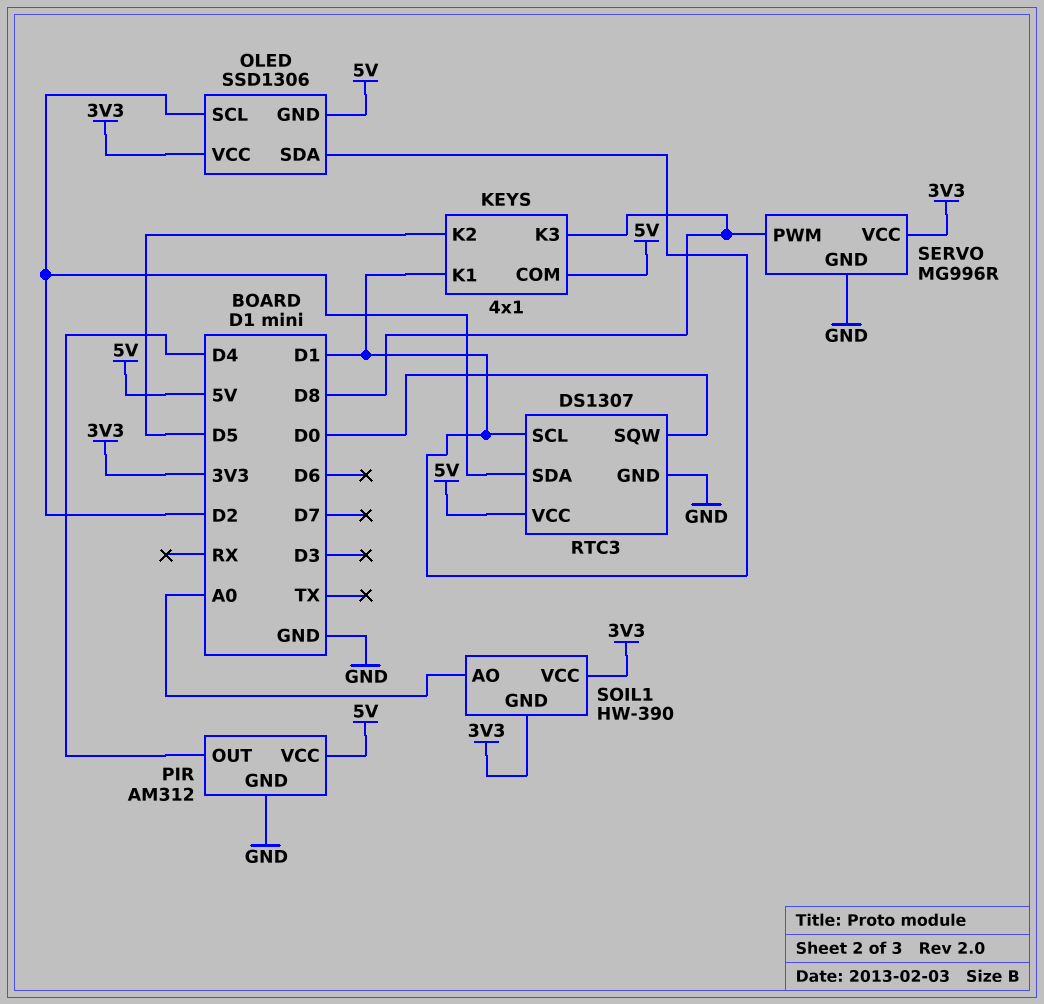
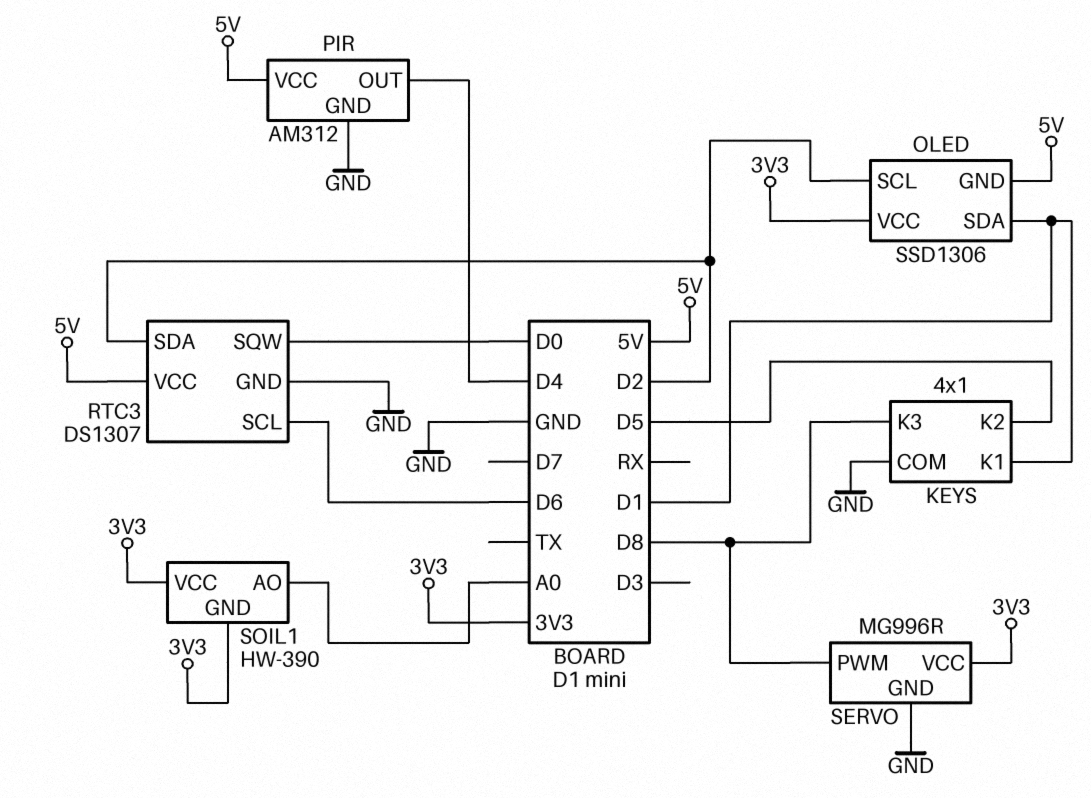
KEYS pin COM: 5V -> GND
RTC3 pin SCL: D1 -> D6

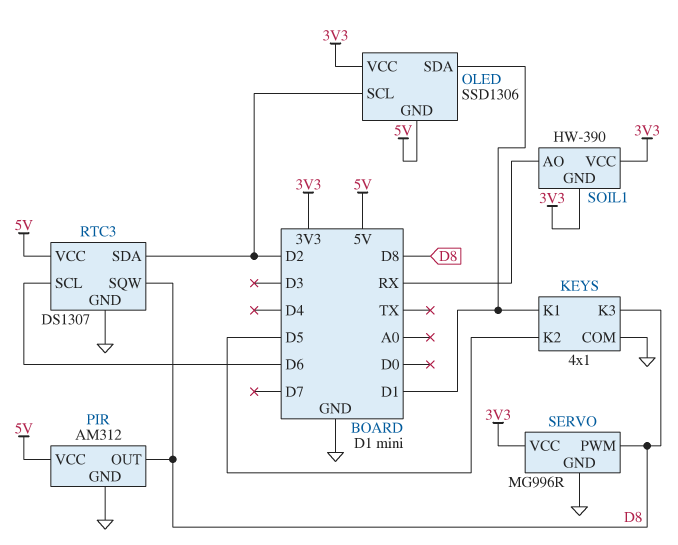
PIR pin OUT: D4 -> D8
RTC3 pin SQW: D0 -> D8
SOIL1 pin AO: A0 -> RX

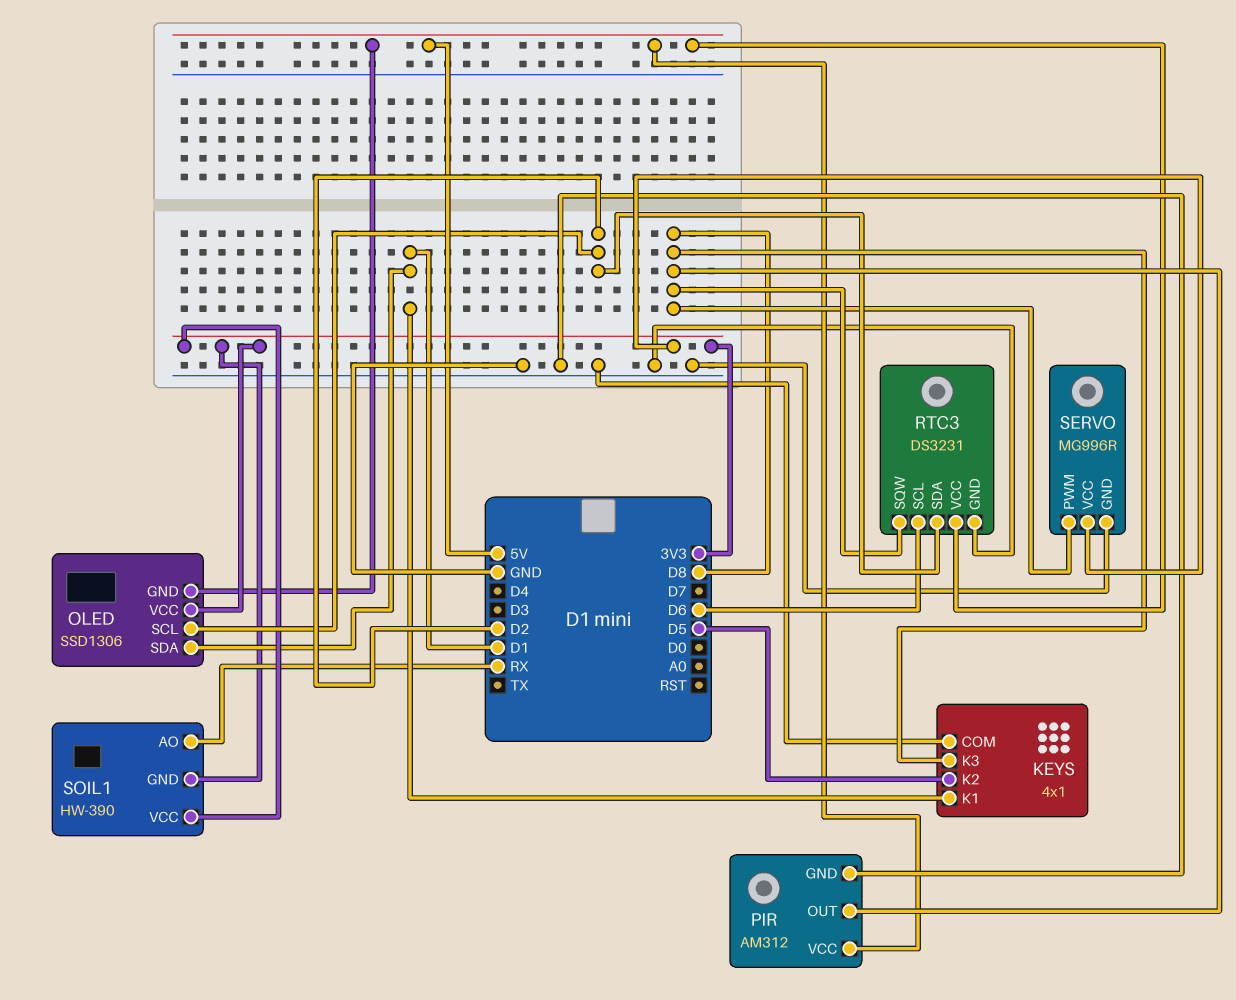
RTC3: DS1307 -> DS3231

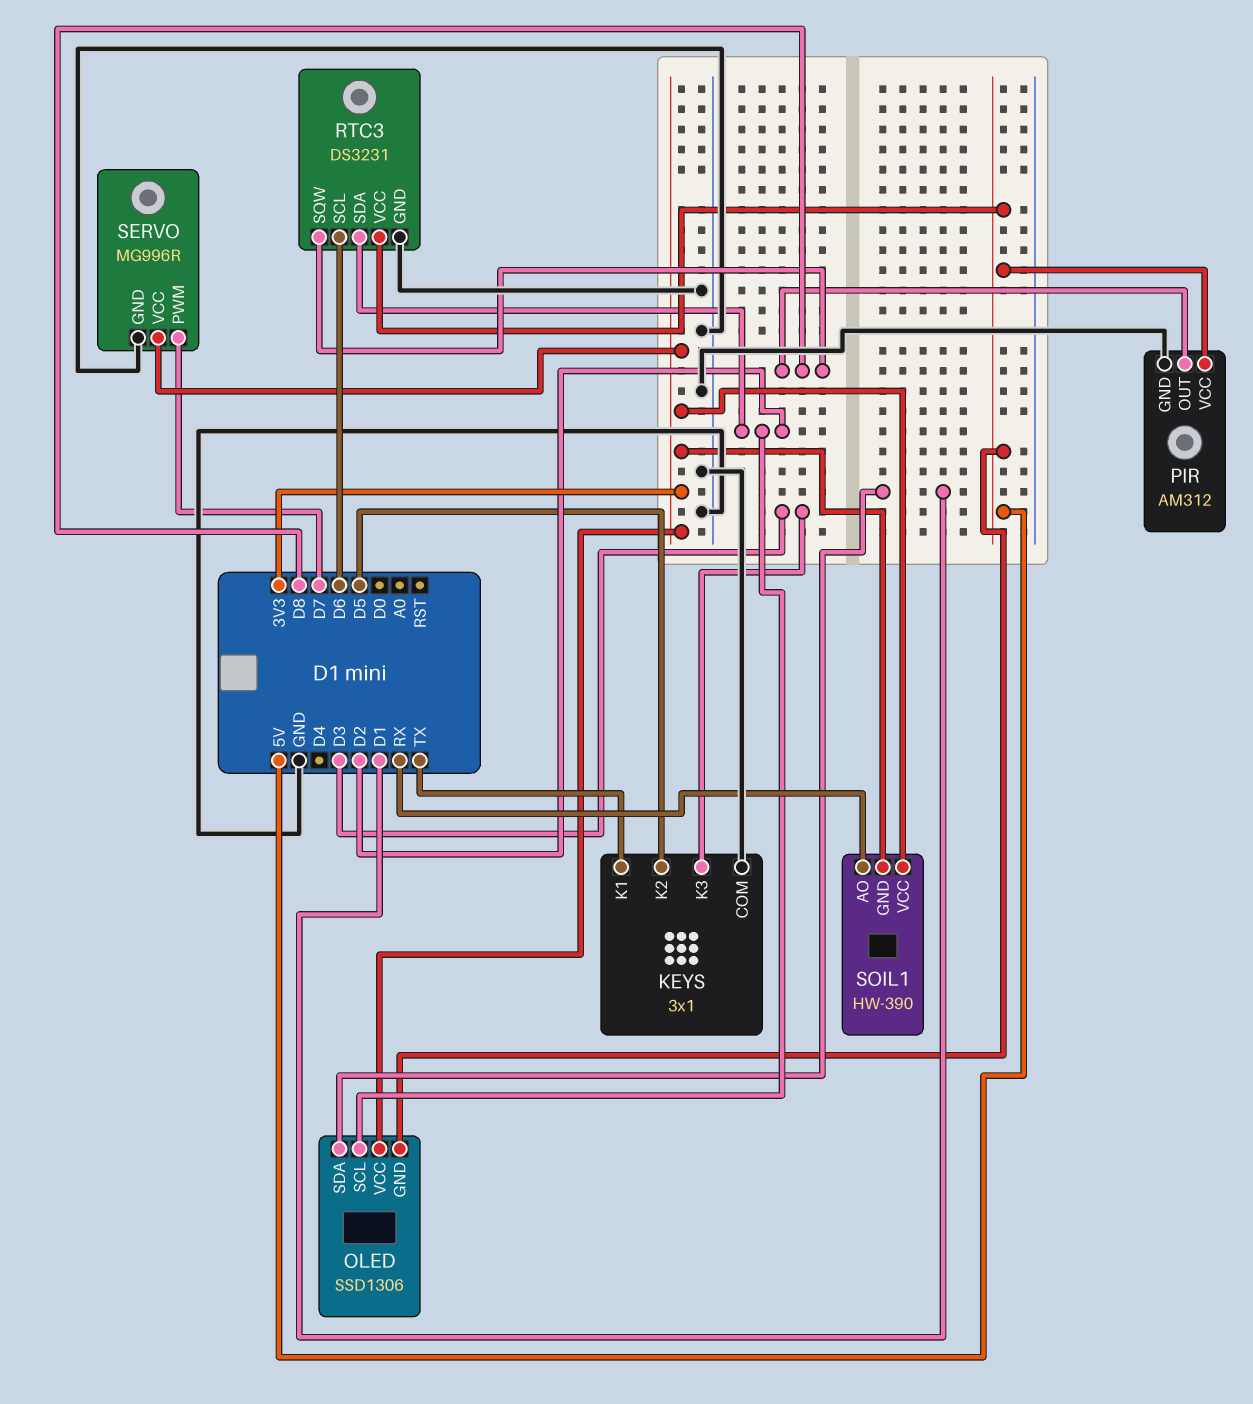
KEYS: 4x1 -> 3x1
KEYS pin K1: D1 -> TX
KEYS pin K3: D8 -> D3
SERVO pin PWM: D8 -> D7

